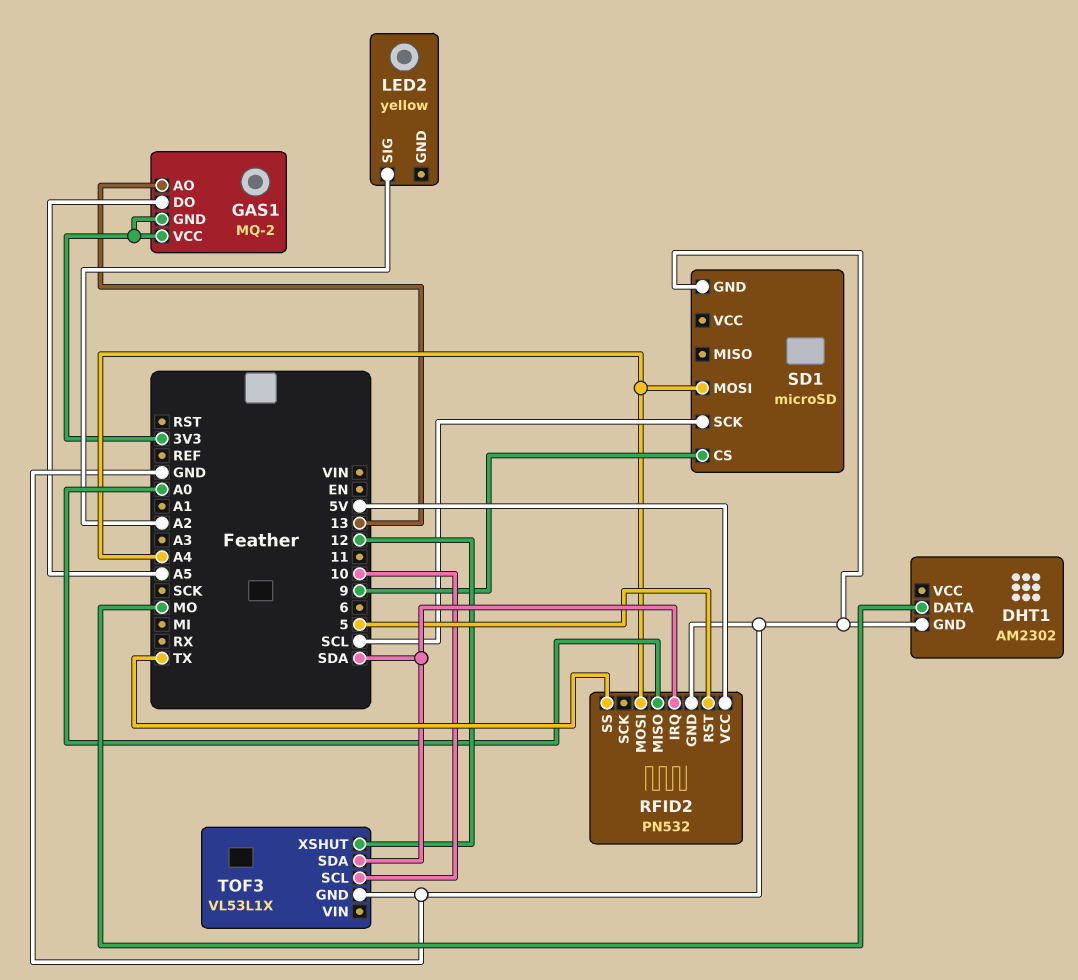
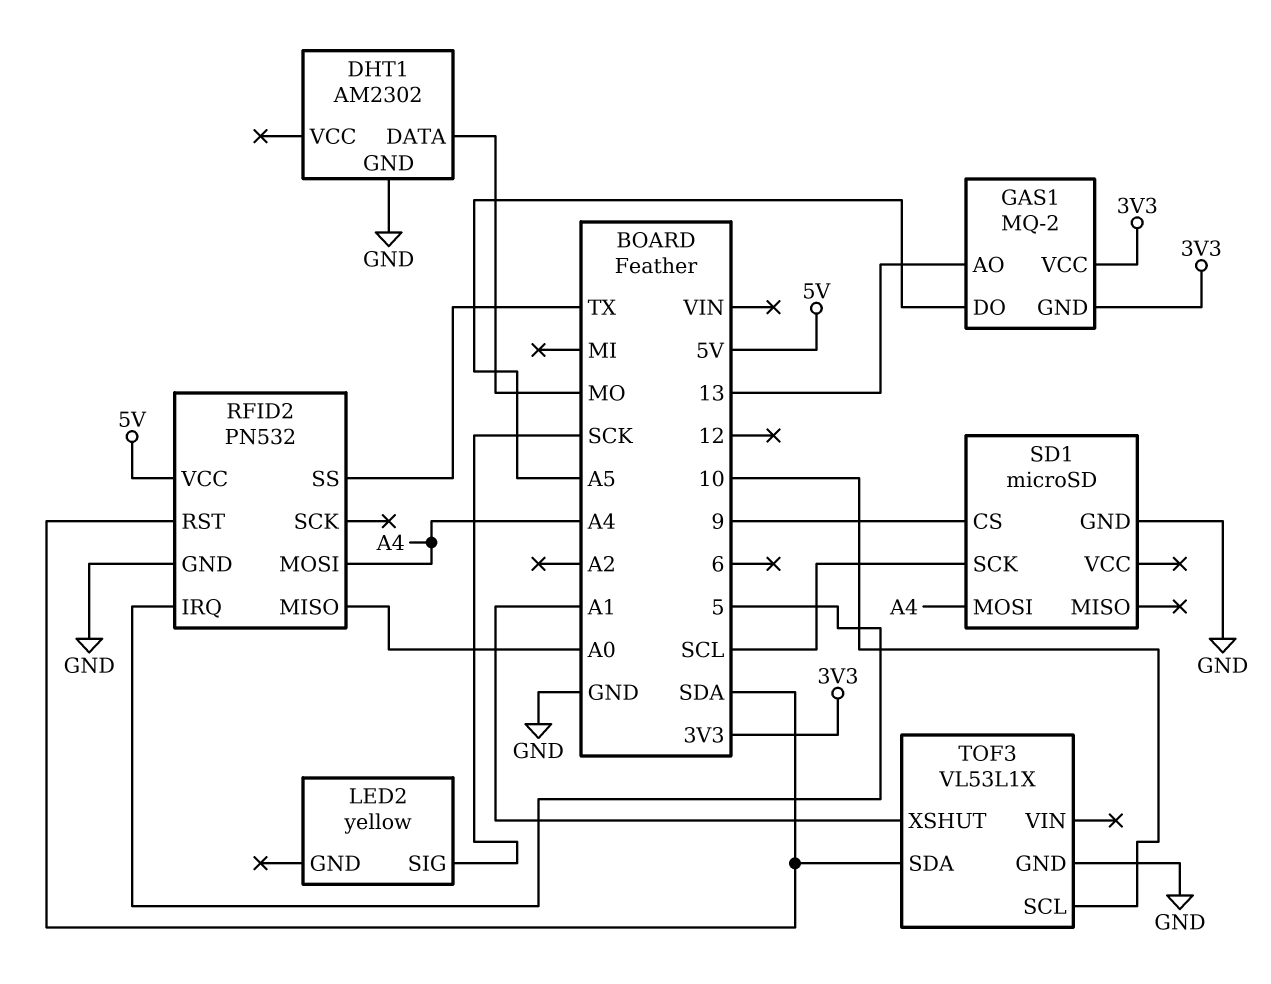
LED2 pin SIG: A2 -> SCK
RFID2 pin IRQ: SDA -> 5
RFID2 pin RST: 5 -> SDA
TOF3 pin XSHUT: 12 -> A1

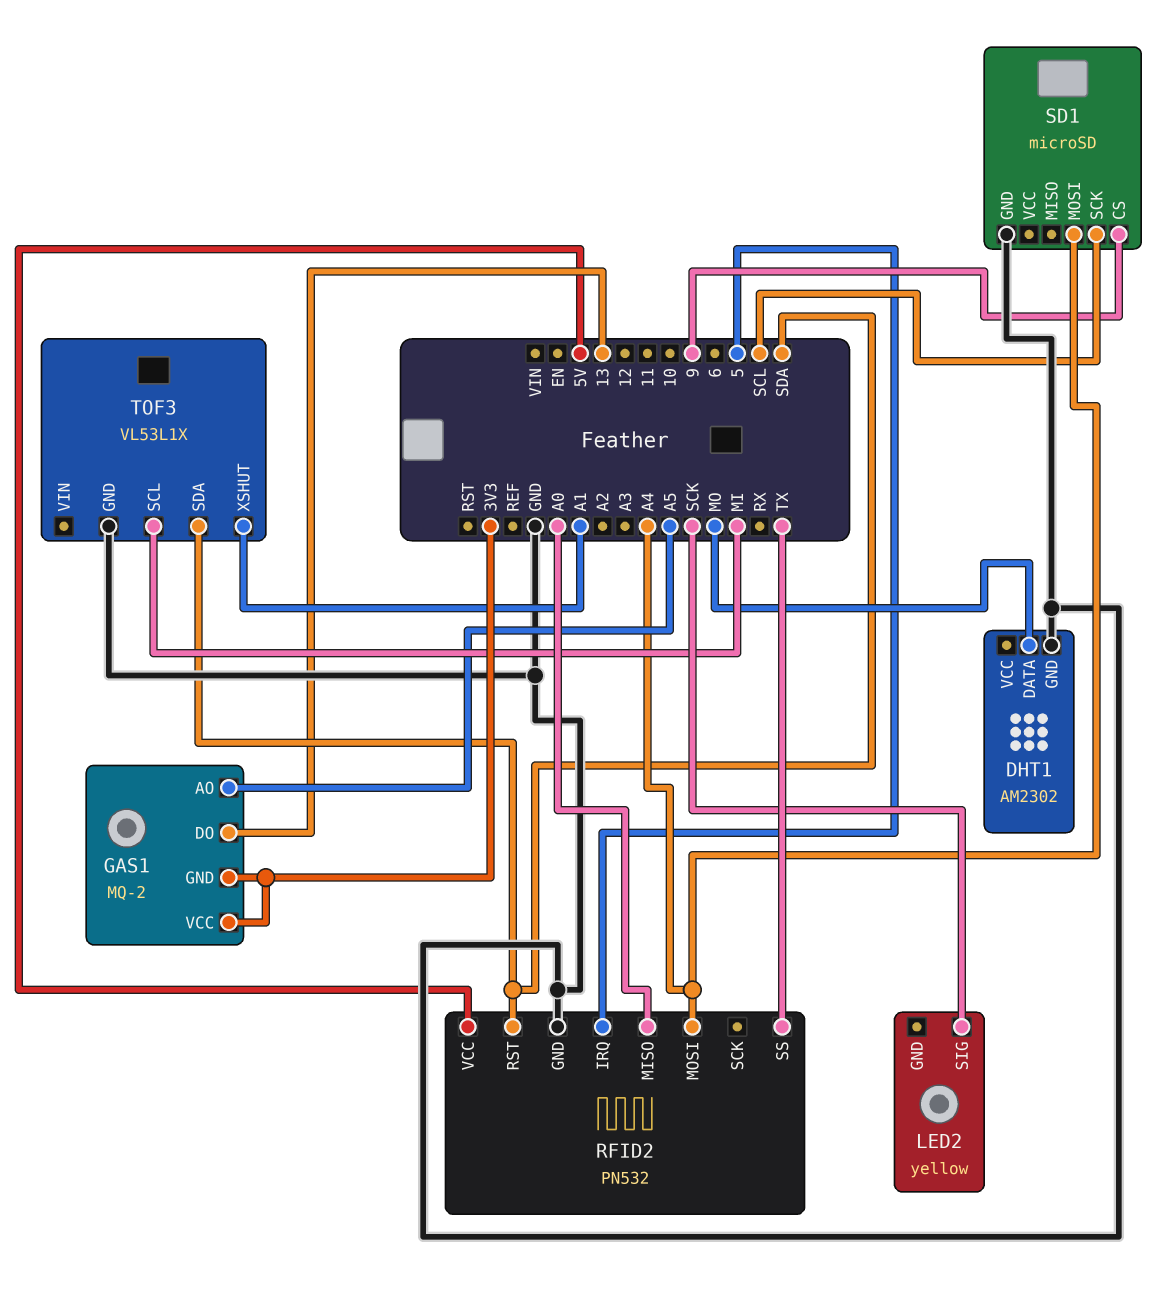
GAS1 pin AO: 13 -> A5
GAS1 pin DO: A5 -> 13
TOF3 pin SCL: 10 -> MI

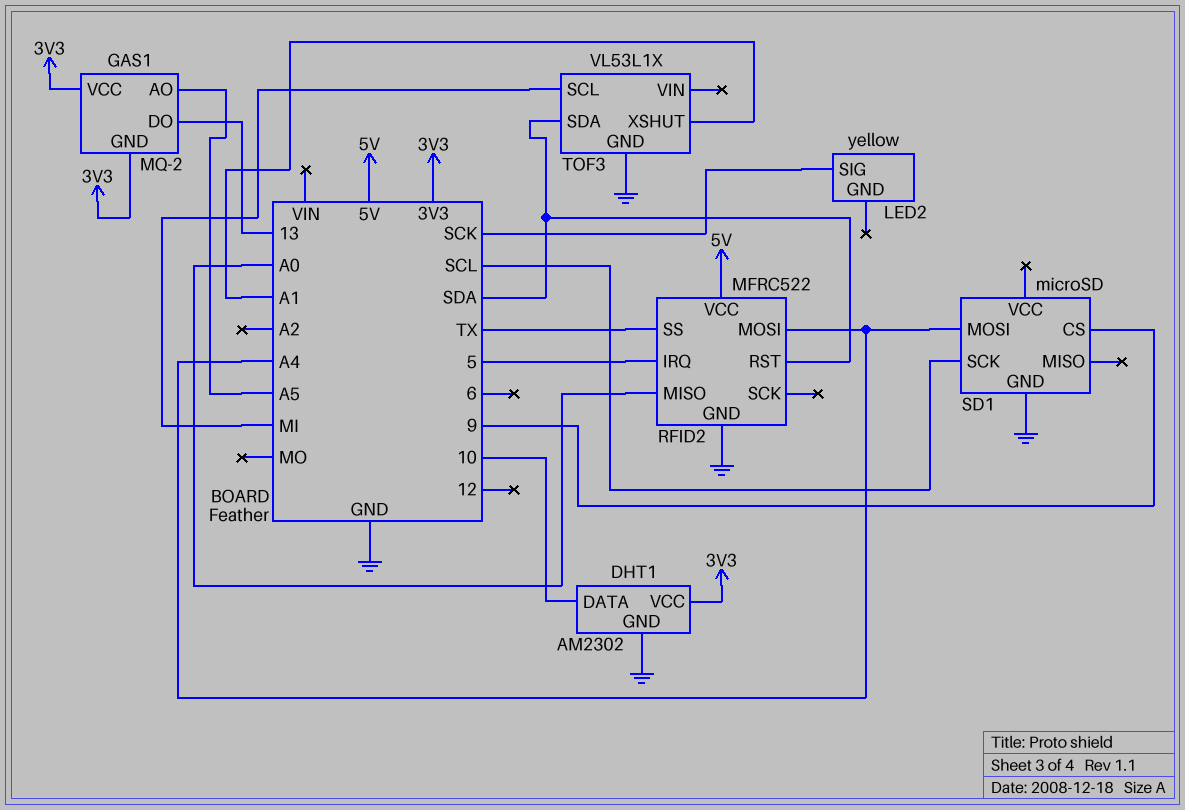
DHT1 pin DATA: MO -> 10
DHT1 pin VCC: none -> 3V3
RFID2: PN532 -> MFRC522

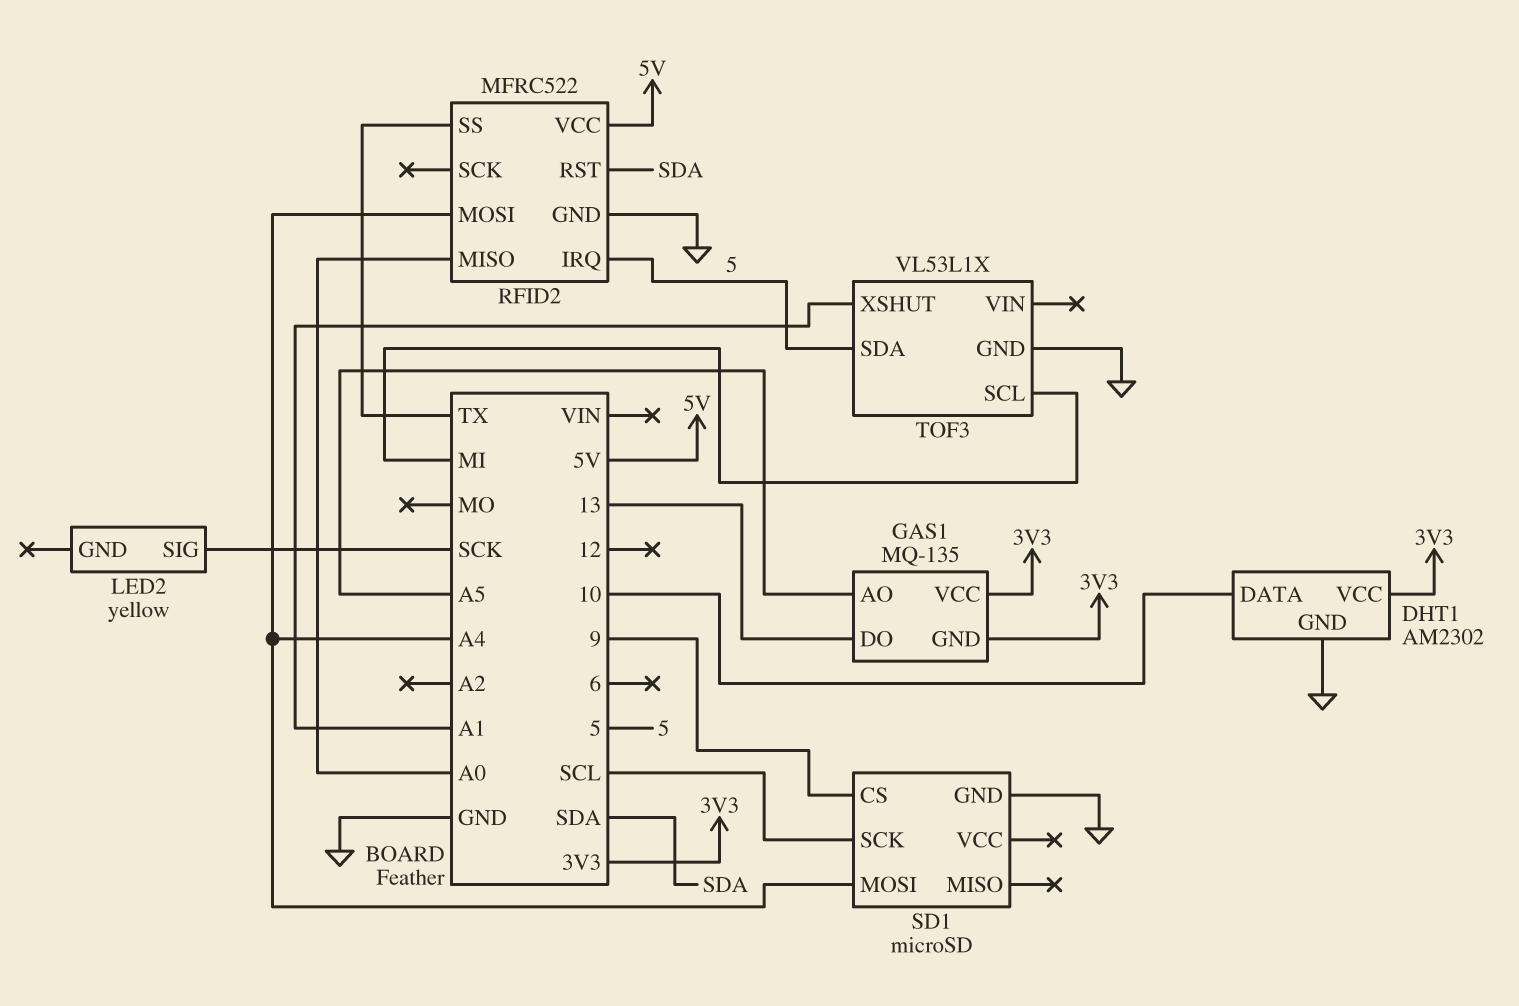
GAS1: MQ-2 -> MQ-135
TOF3 pin SDA: SDA -> 5

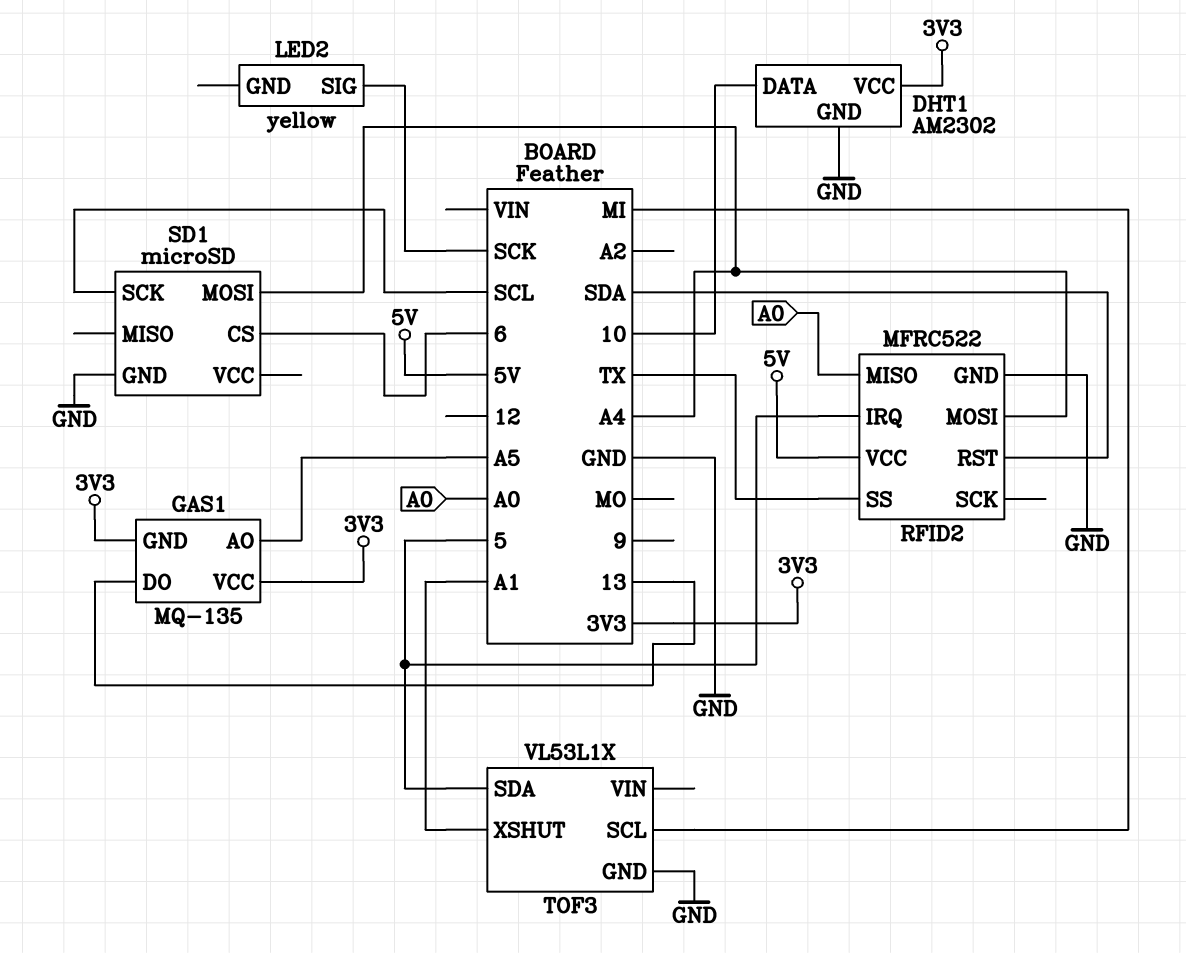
SD1 pin CS: 9 -> 6

